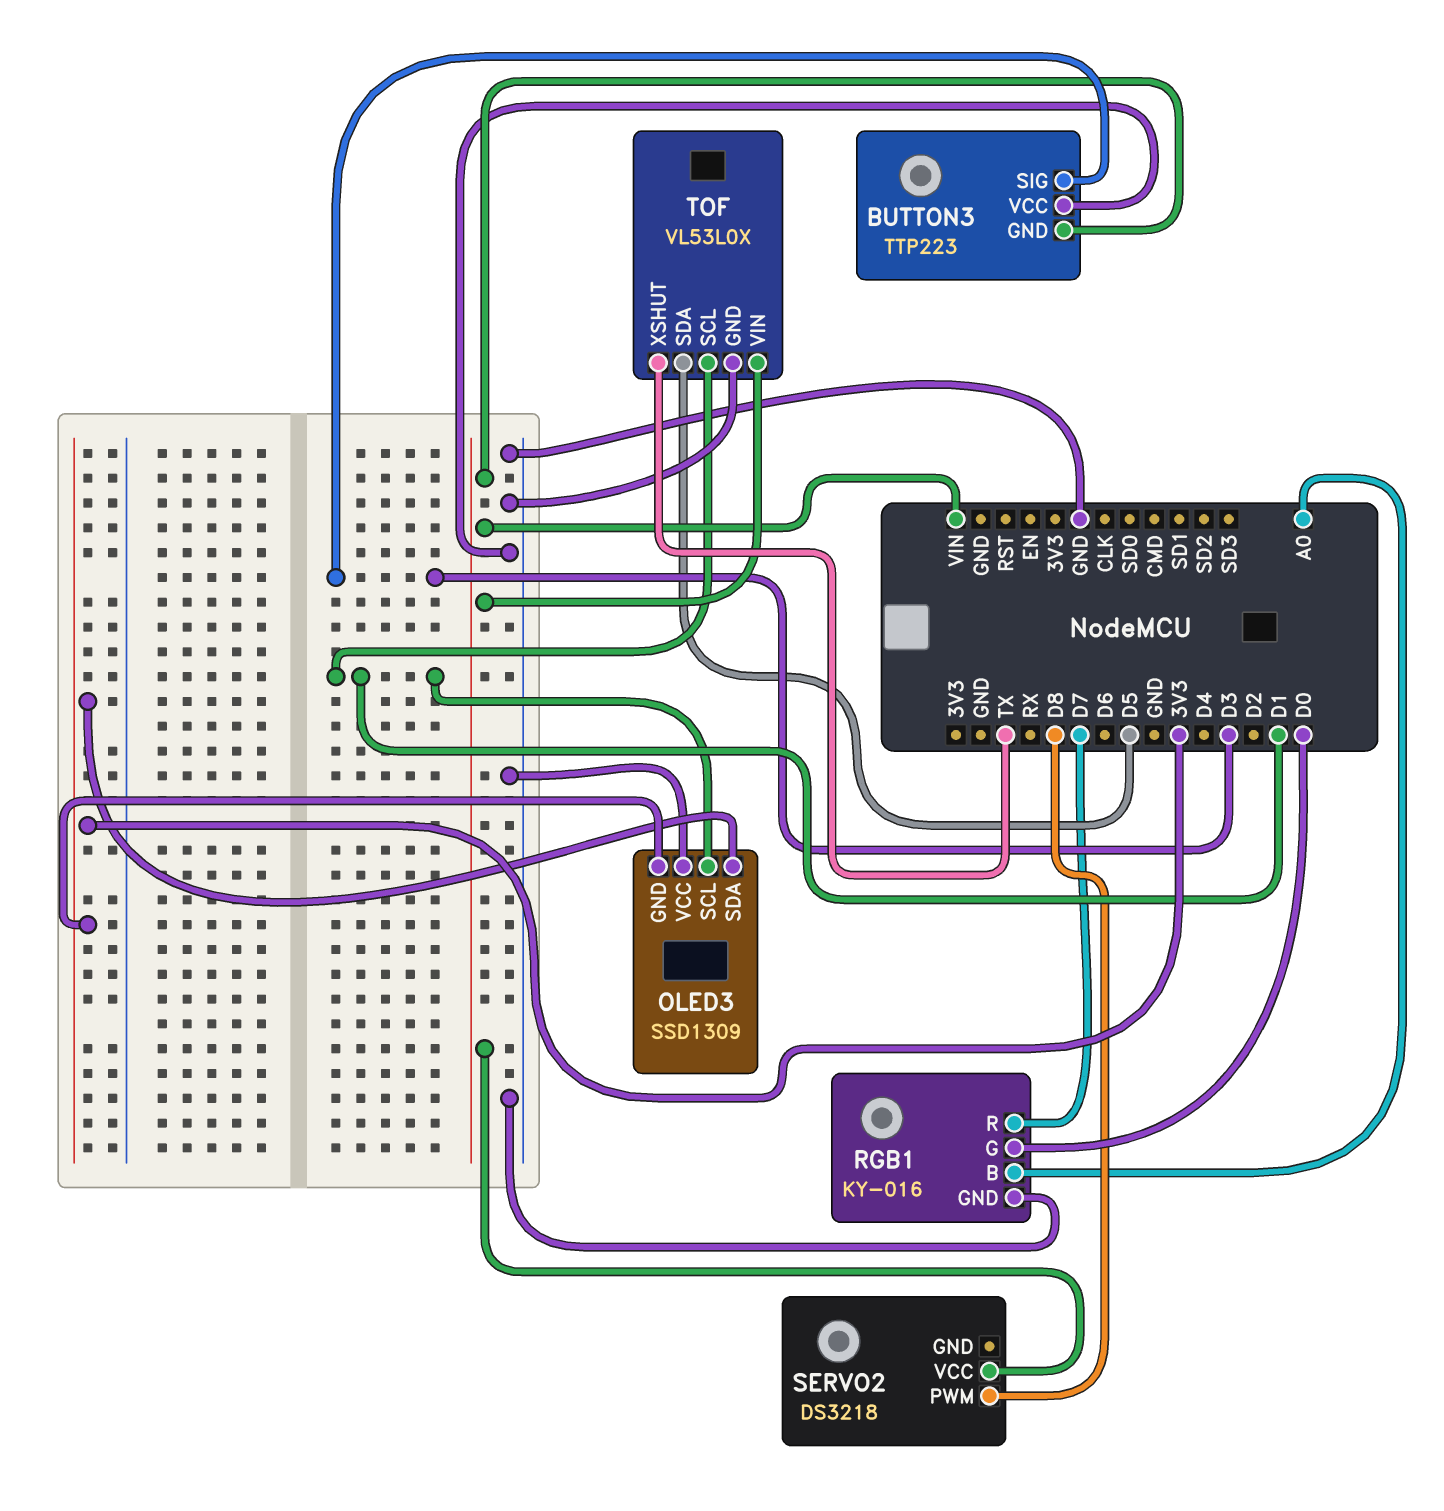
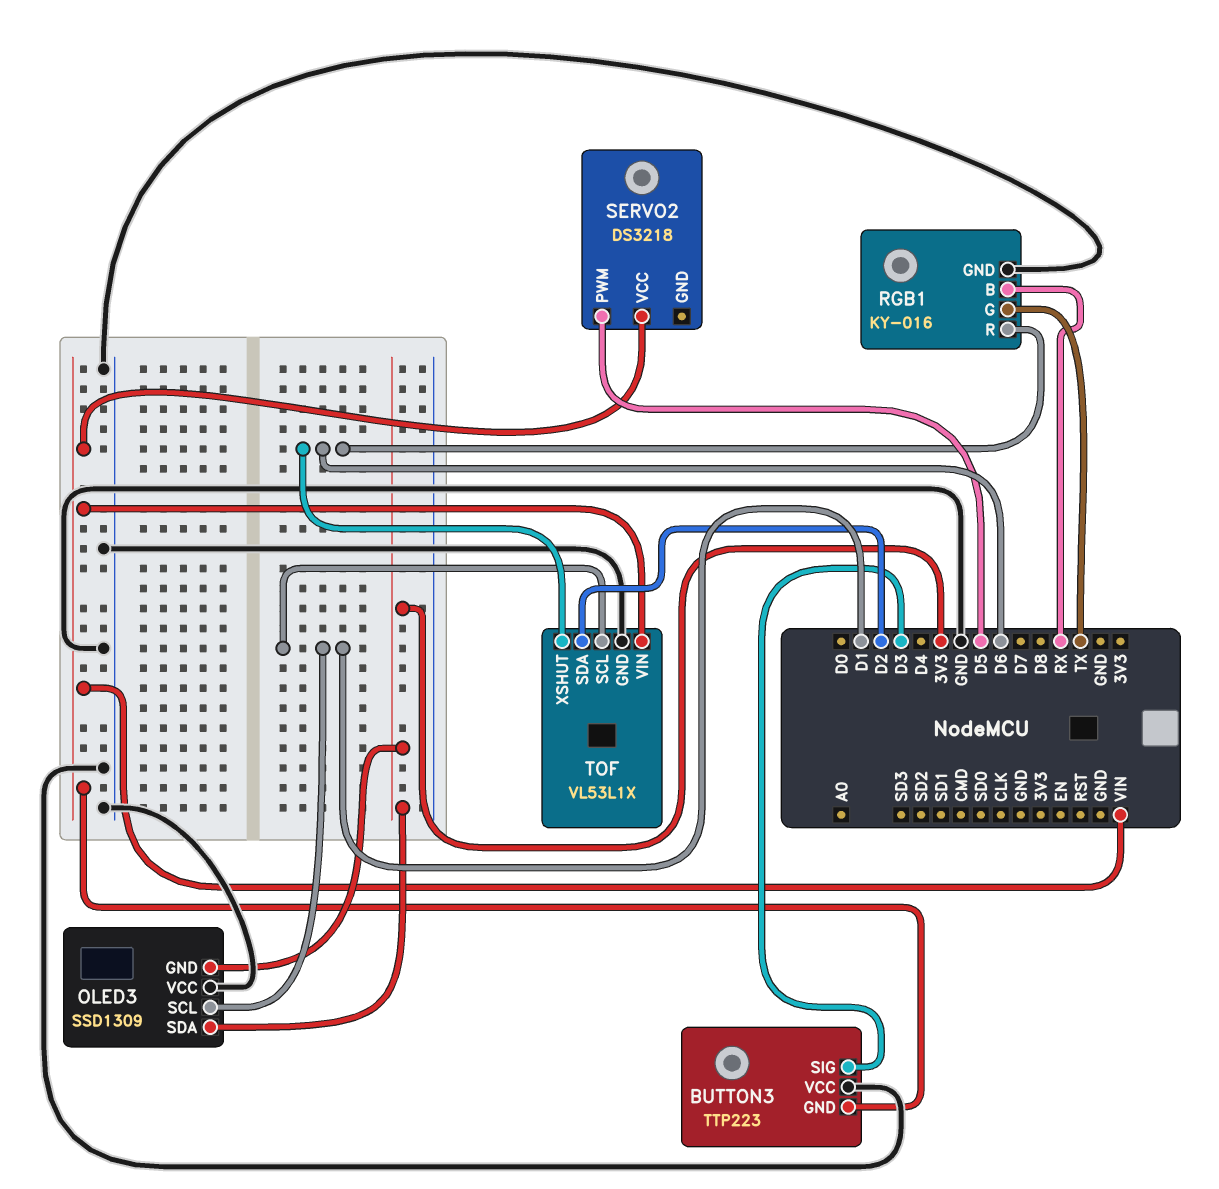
RGB1 pin B: A0 -> RX
RGB1 pin G: D0 -> TX
RGB1 pin R: D7 -> D6
SERVO2 pin PWM: D8 -> D5
TOF: VL53L0X -> VL53L1X
TOF pin SDA: D5 -> D2
TOF pin XSHUT: TX -> D6

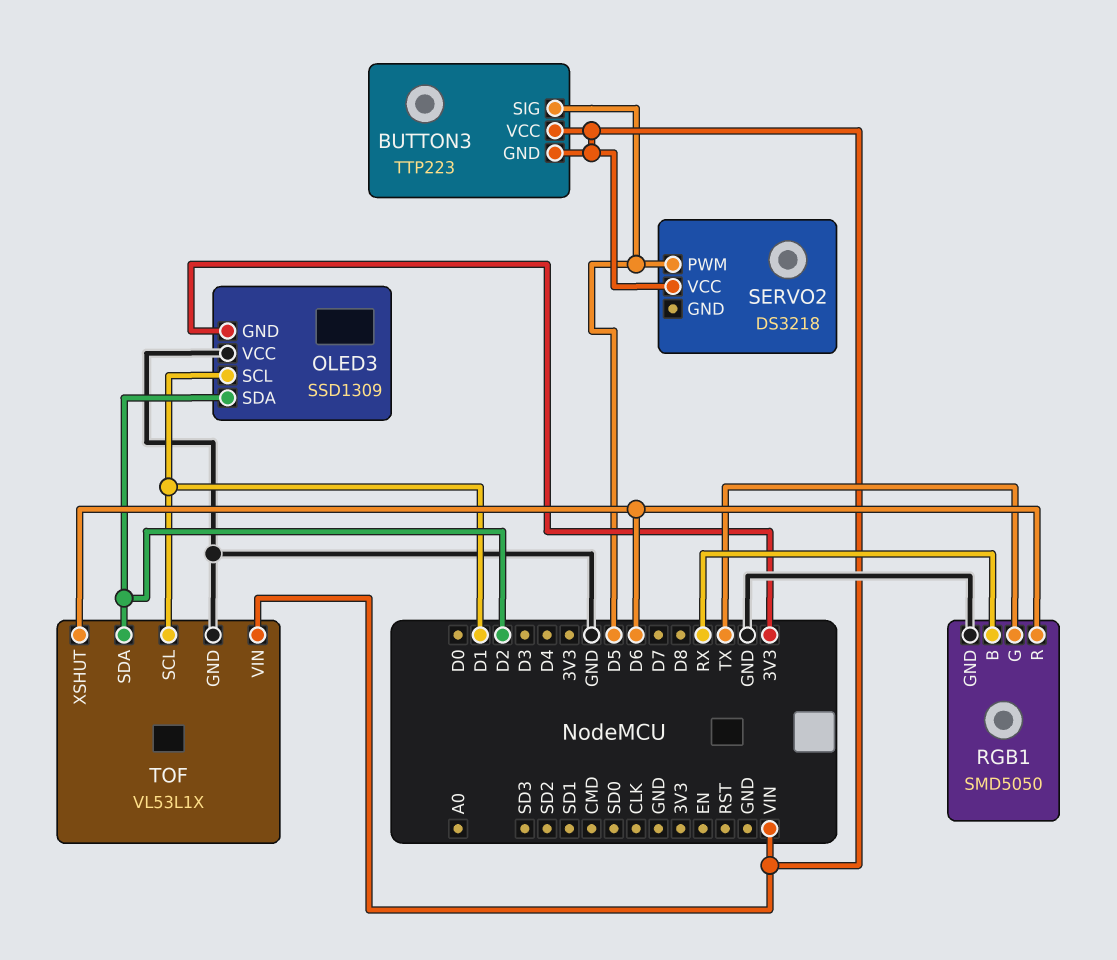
BUTTON3 pin SIG: D3 -> D5
BUTTON3 pin VCC: GND -> VIN
OLED3 pin SDA: 3V3 -> D2
RGB1: KY-016 -> SMD5050

